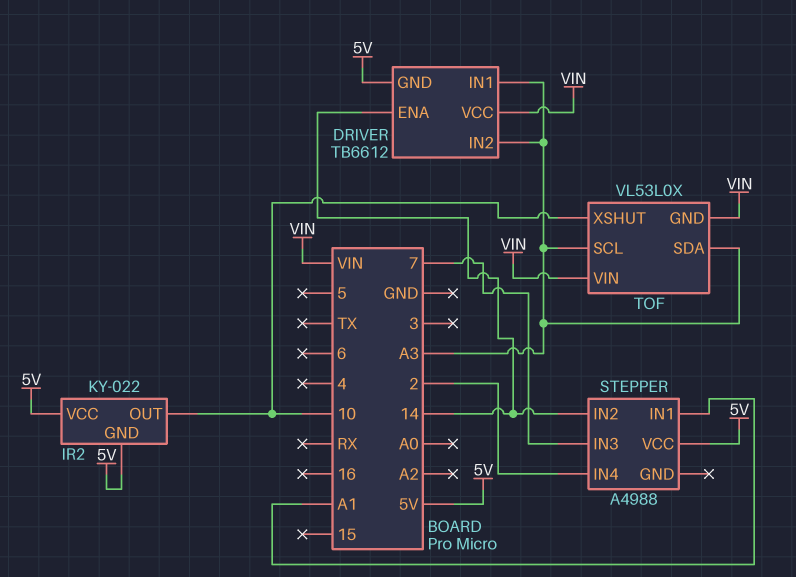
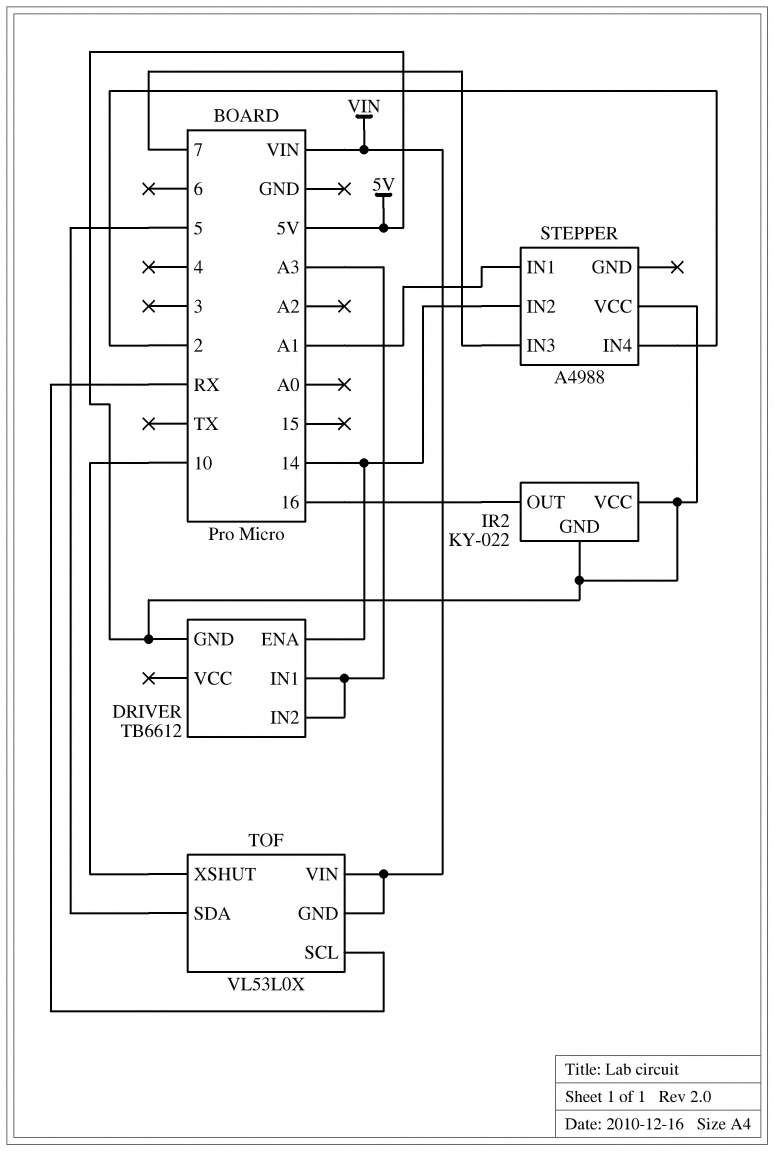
DRIVER pin VCC: VIN -> none
IR2 pin OUT: 10 -> 16
TOF pin SCL: A3 -> RX
TOF pin SDA: A3 -> 5

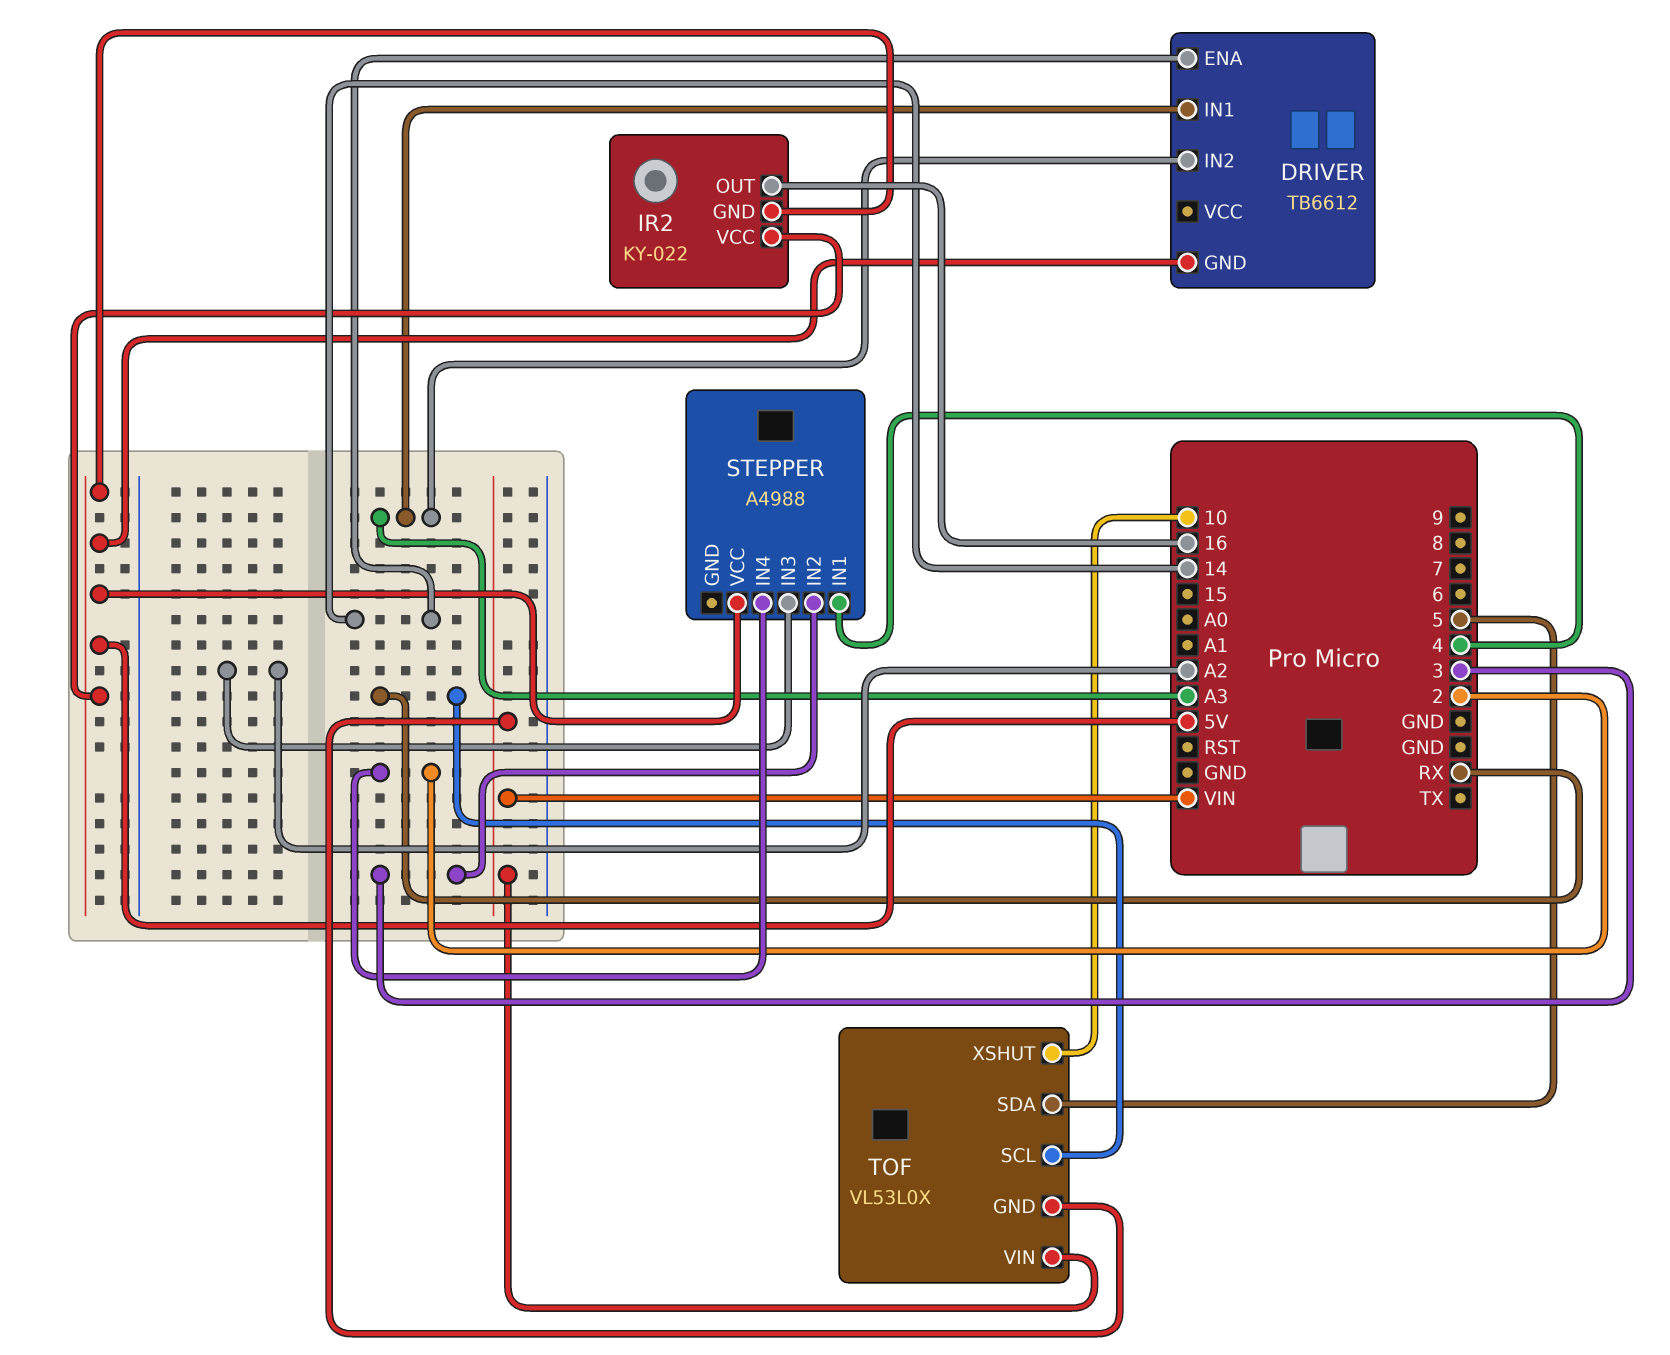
STEPPER pin IN1: A1 -> 4
STEPPER pin IN2: 14 -> 3
STEPPER pin IN3: 7 -> A2

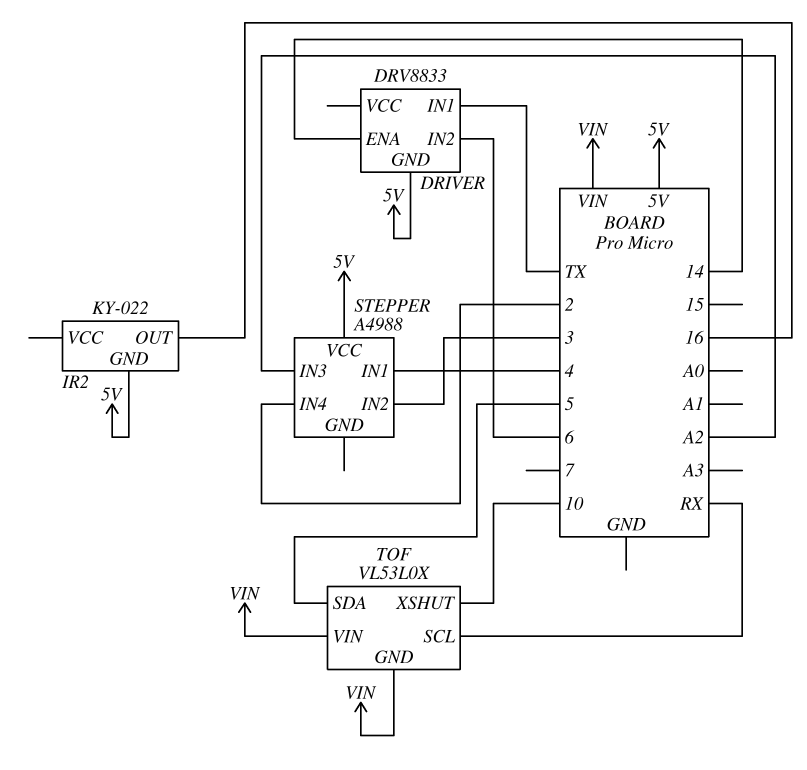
DRIVER: TB6612 -> DRV8833
DRIVER pin IN1: A3 -> TX
DRIVER pin IN2: A3 -> 6
IR2 pin VCC: 5V -> none

